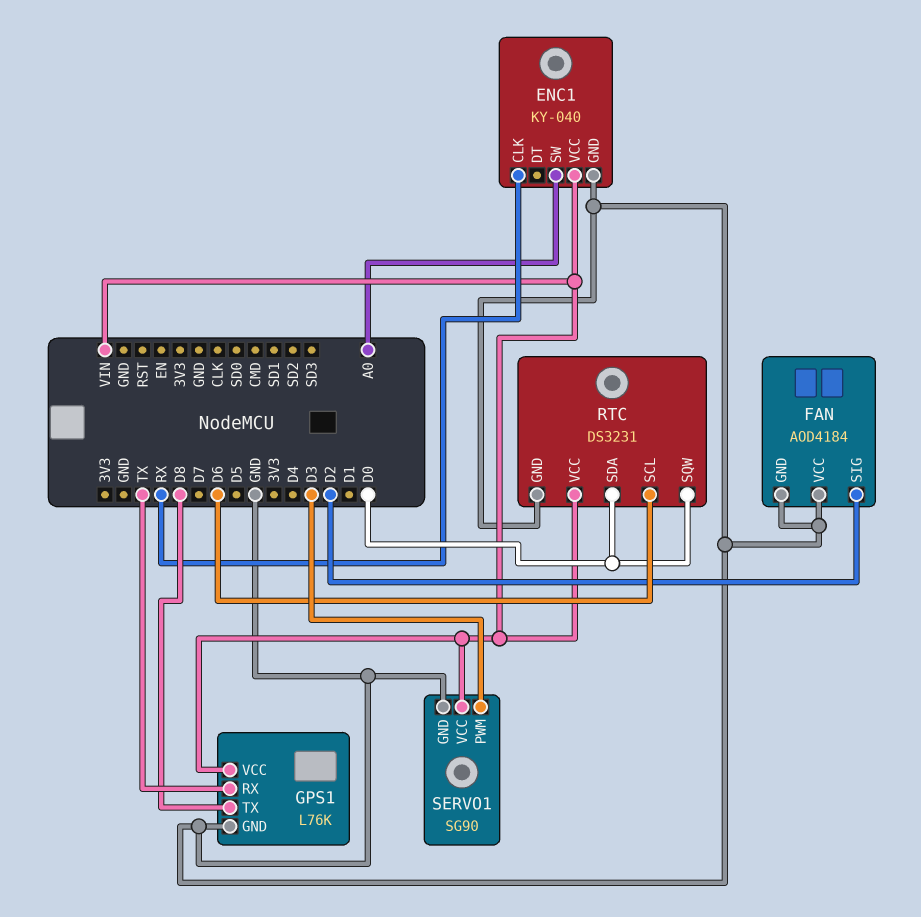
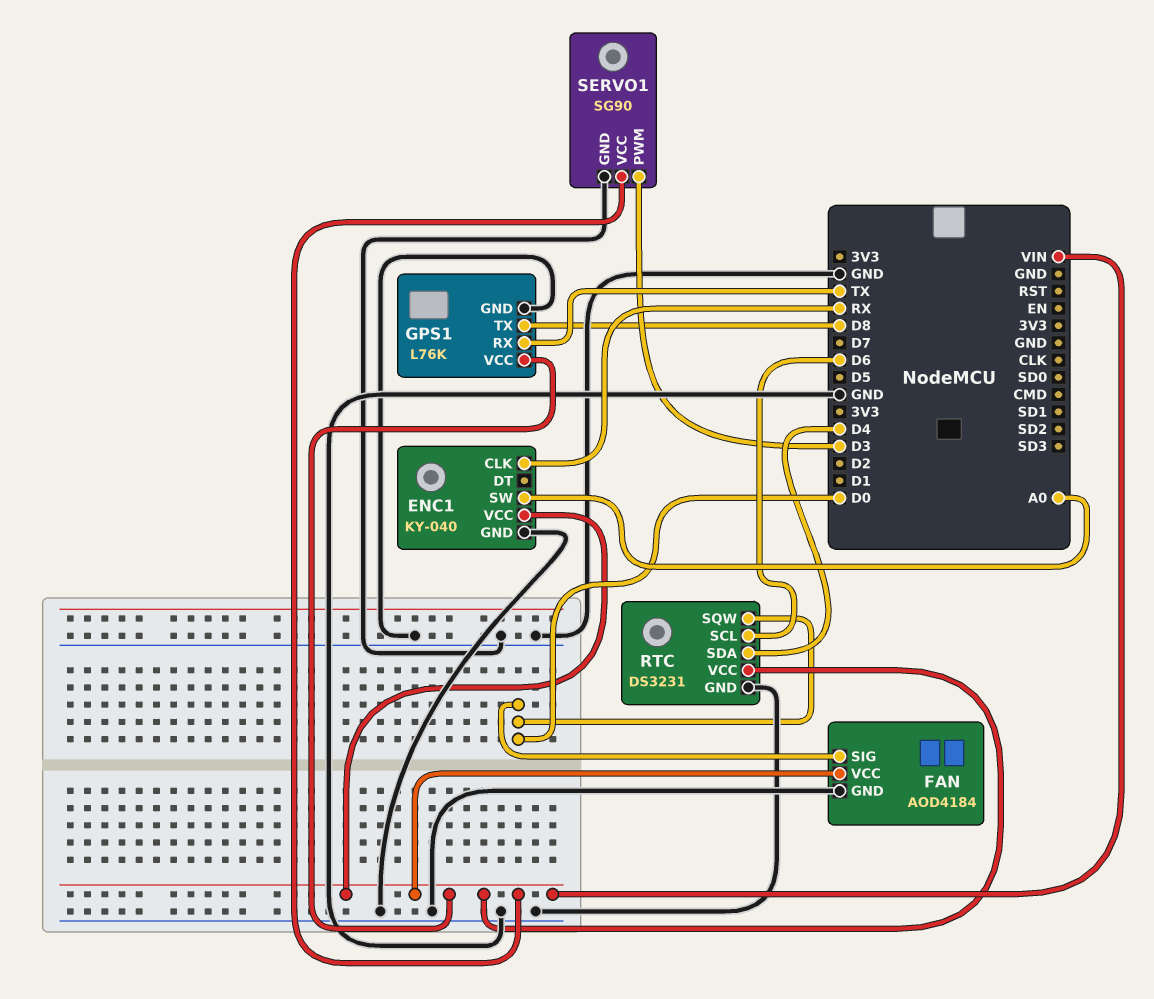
FAN pin SIG: D2 -> D0
FAN pin VCC: GND -> VIN
RTC pin SDA: D0 -> D4

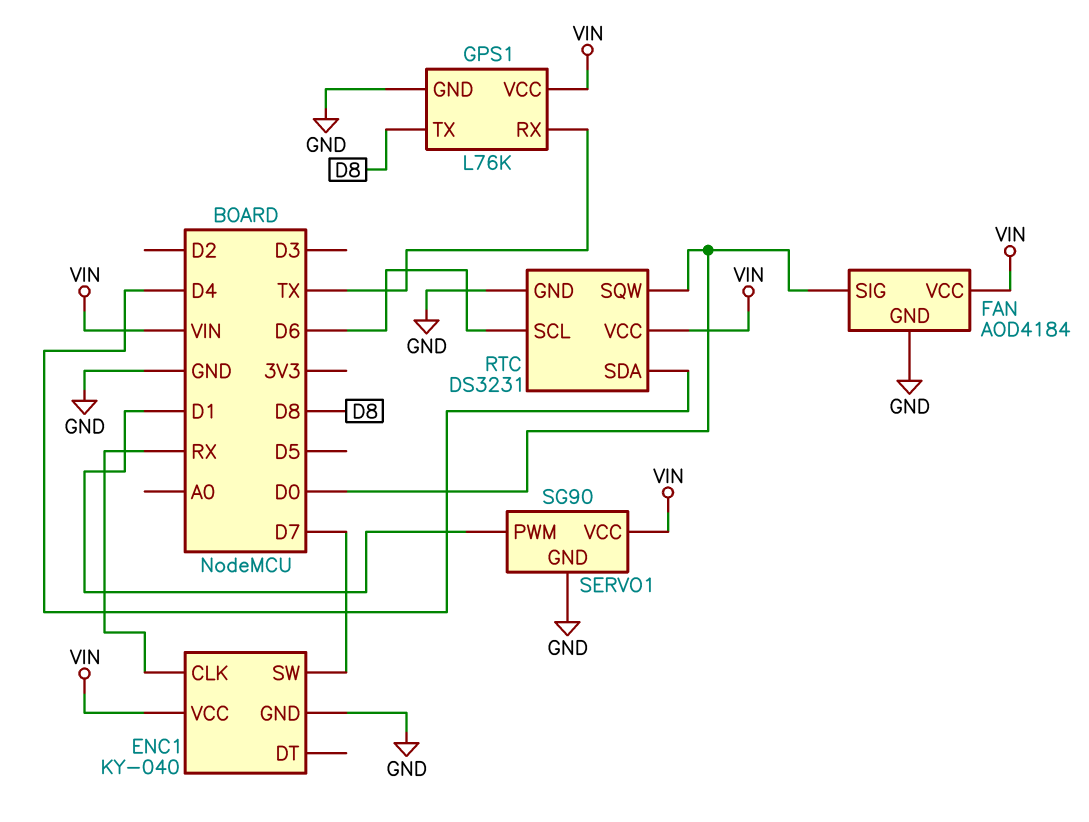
ENC1 pin SW: A0 -> D7
SERVO1 pin PWM: D3 -> D1

